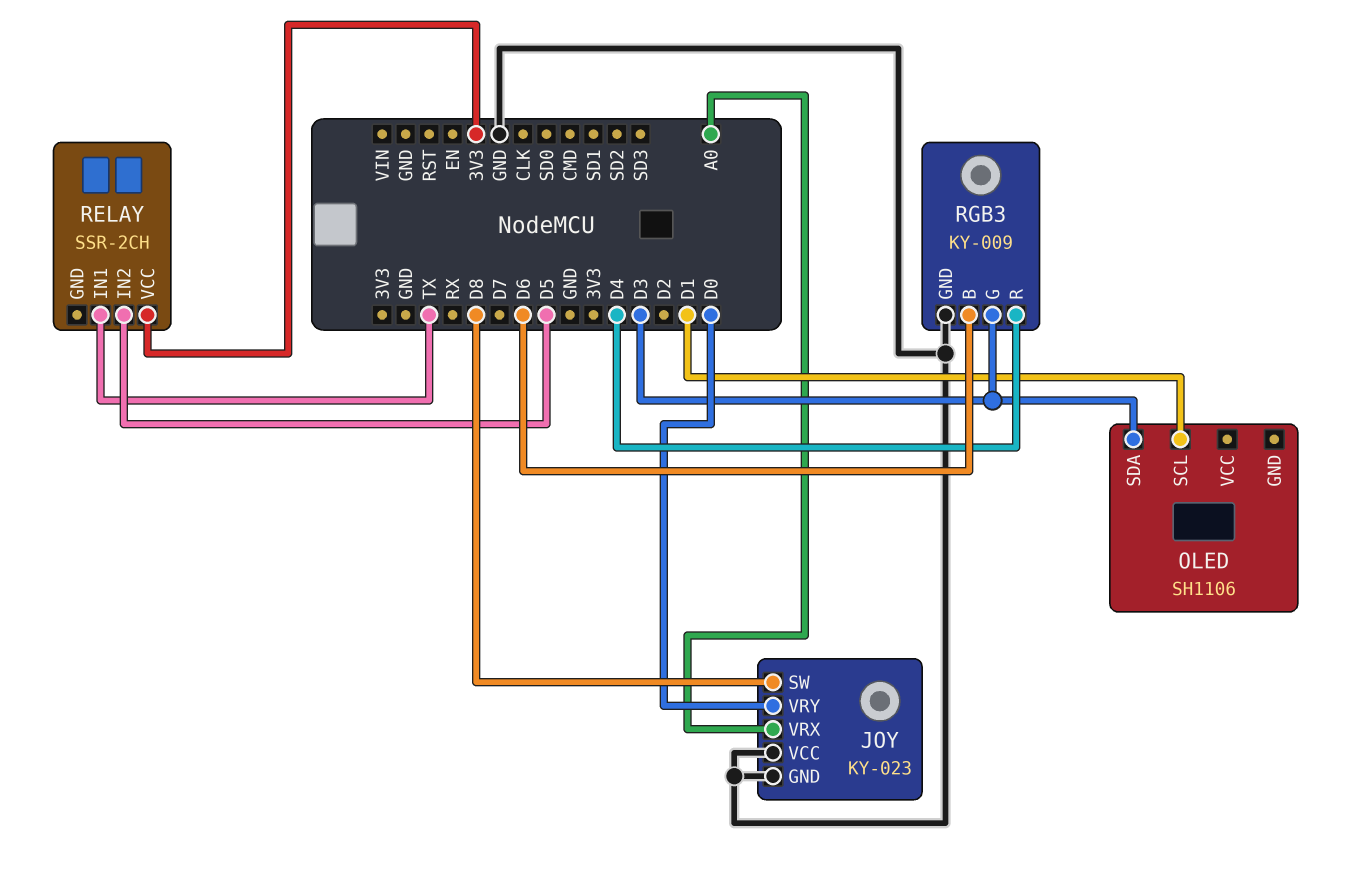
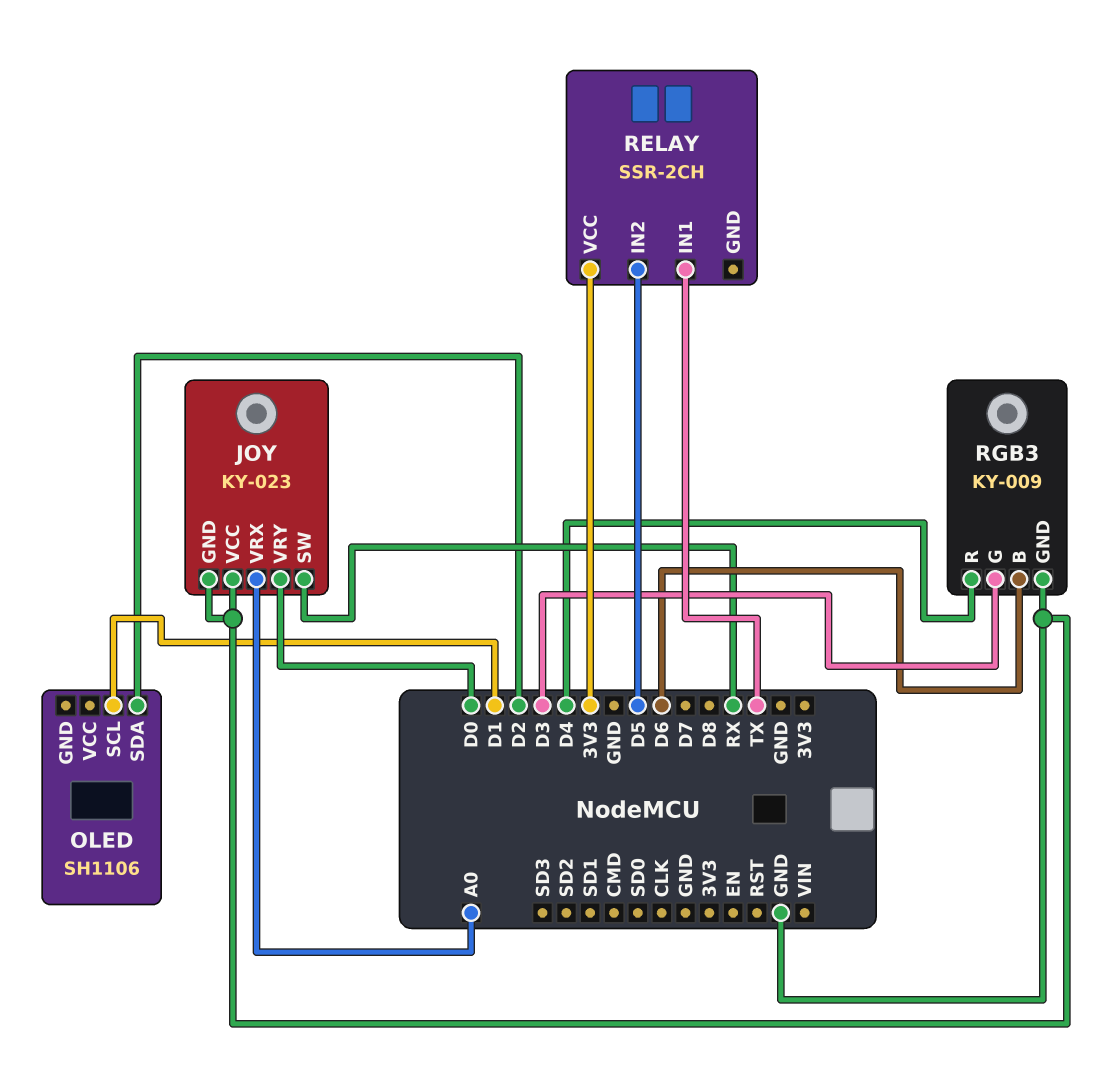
JOY pin SW: D8 -> RX
OLED pin SDA: D3 -> D2

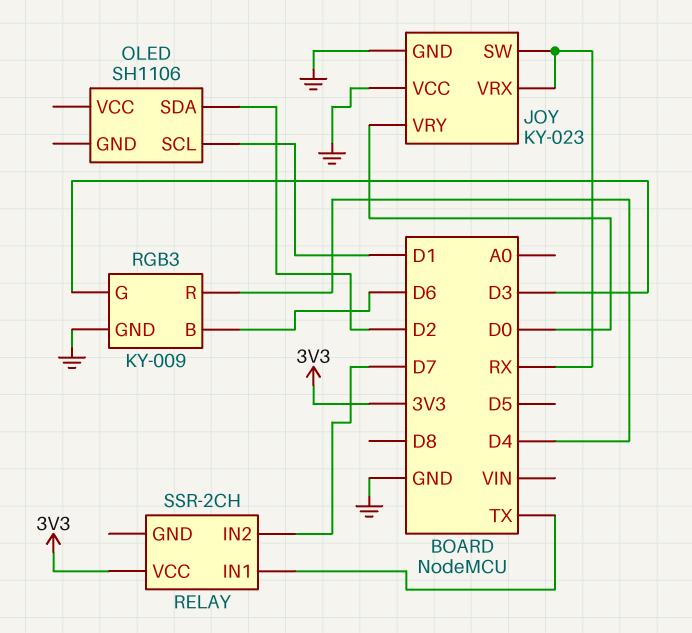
JOY pin VRX: A0 -> RX
RELAY pin IN2: D5 -> D7

